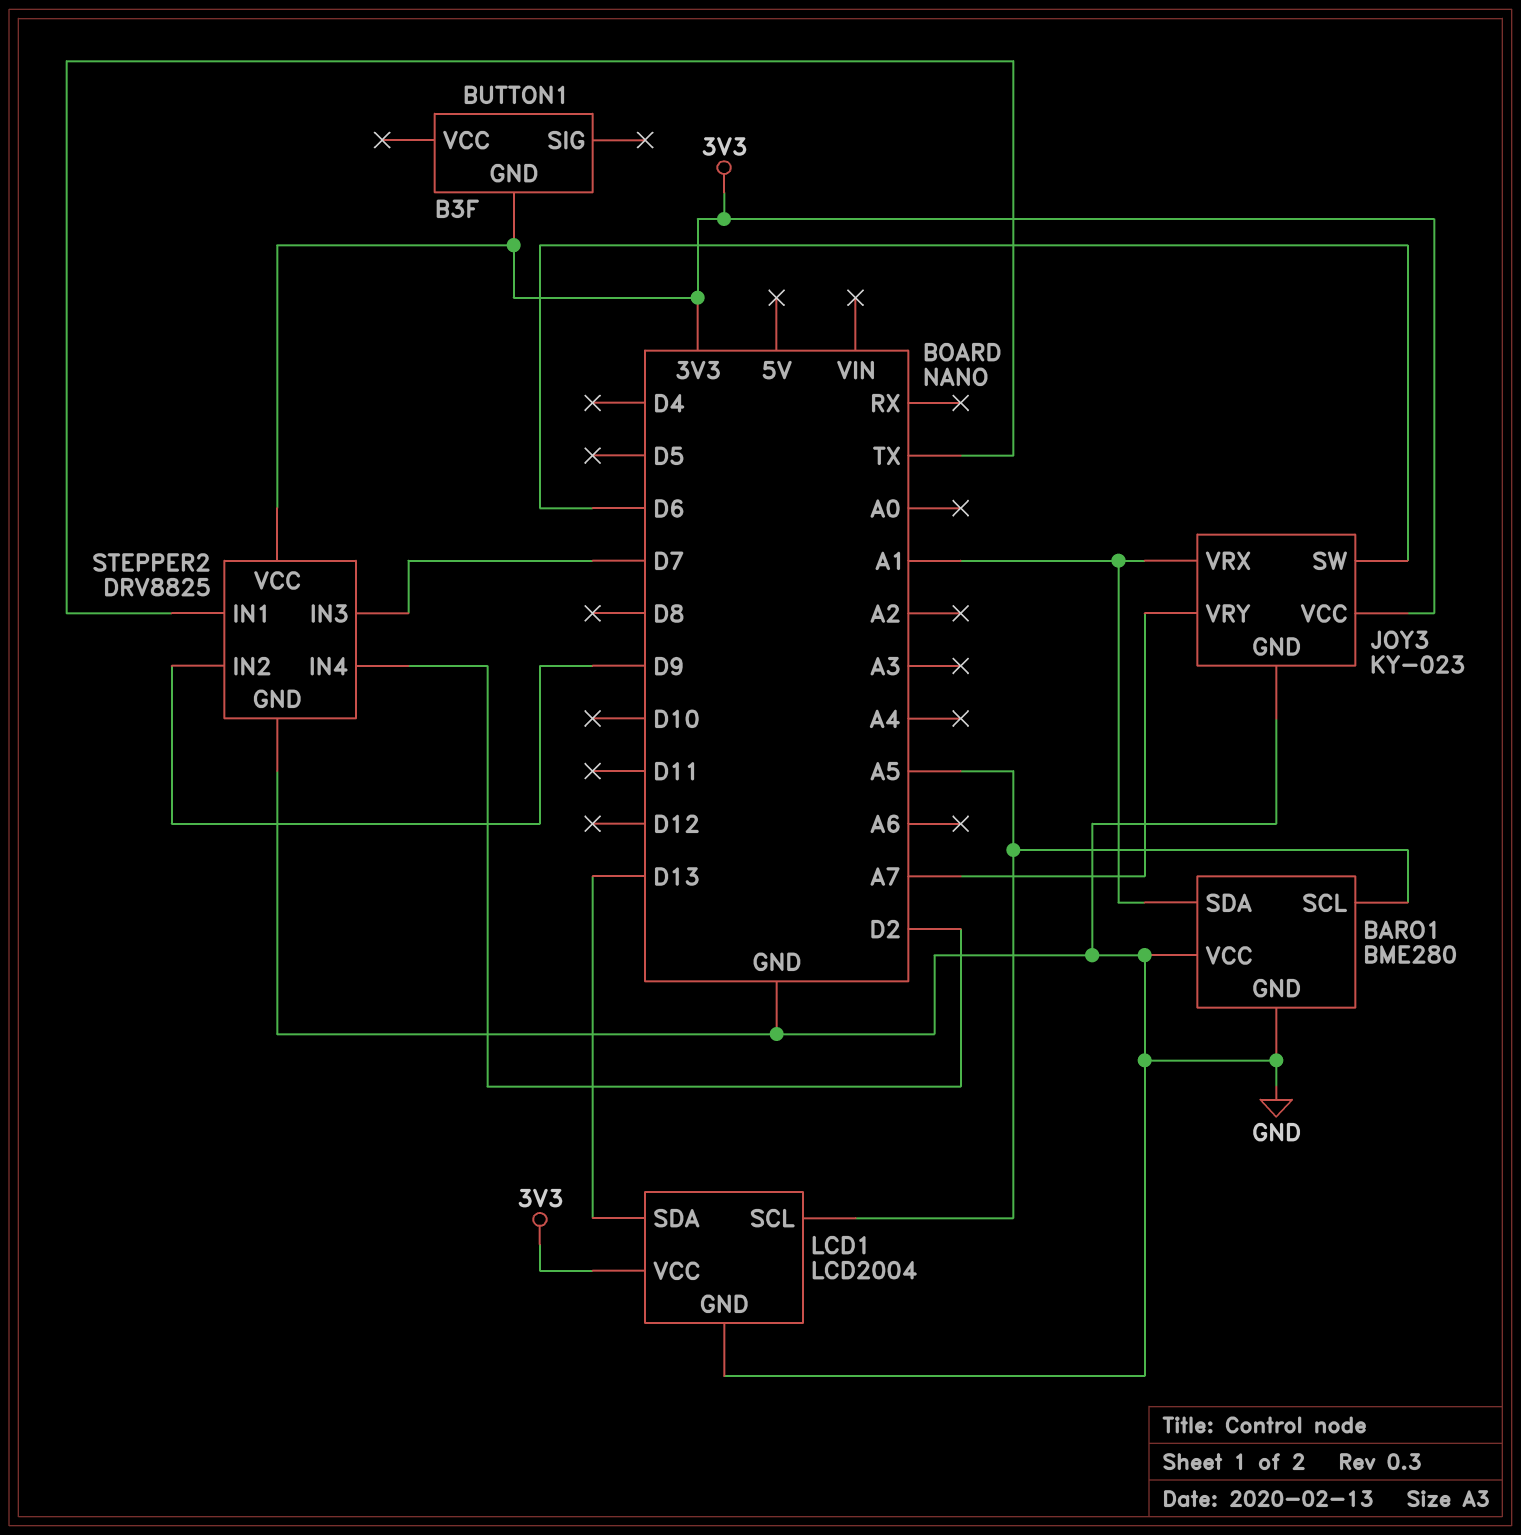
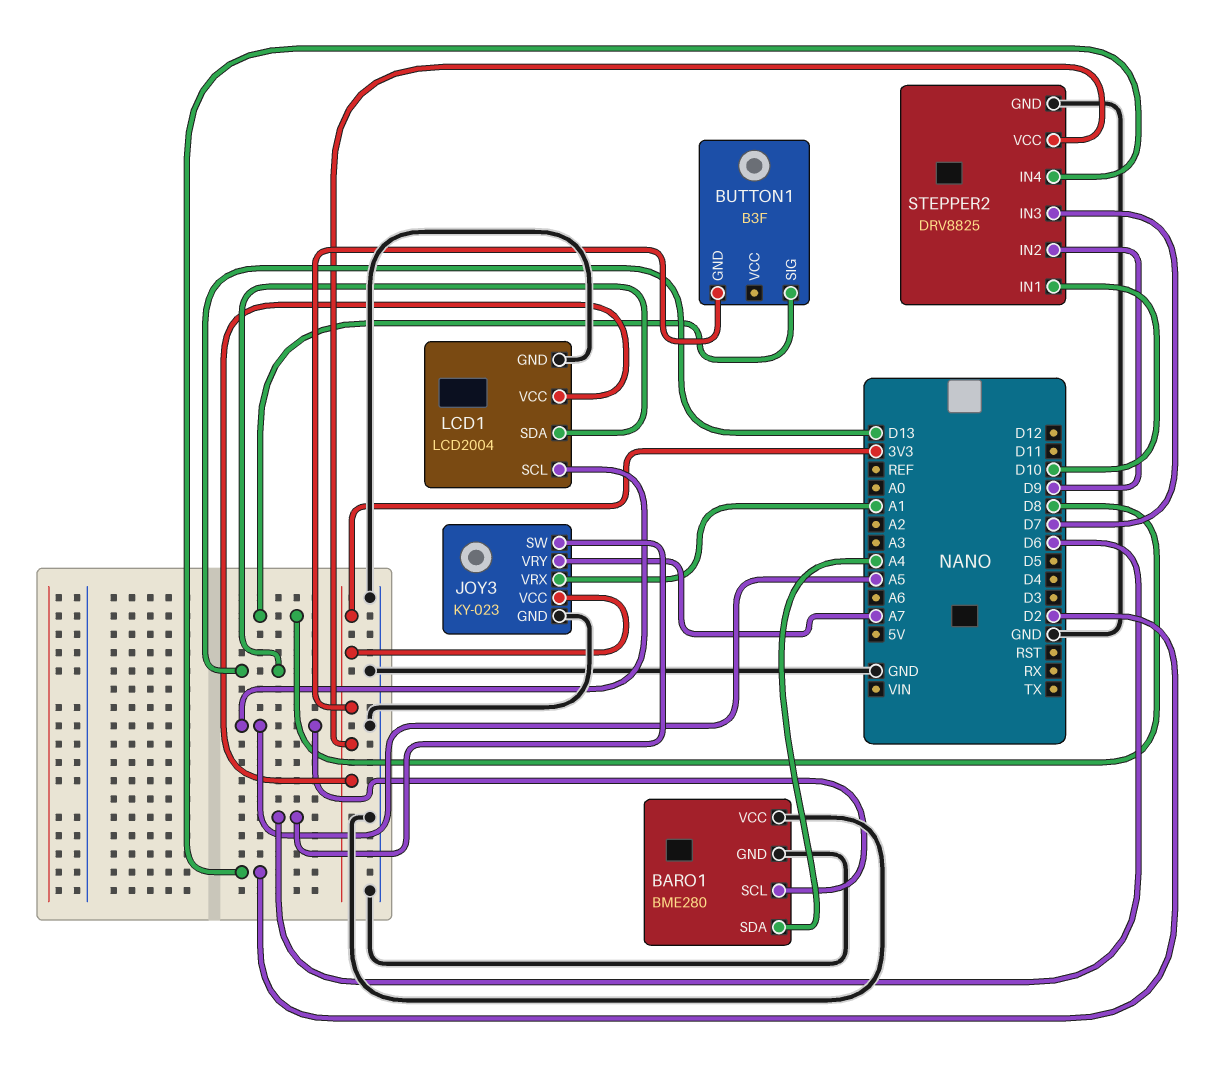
BARO1 pin SDA: A1 -> A4
BUTTON1 pin SIG: none -> D8
STEPPER2 pin IN1: TX -> D10

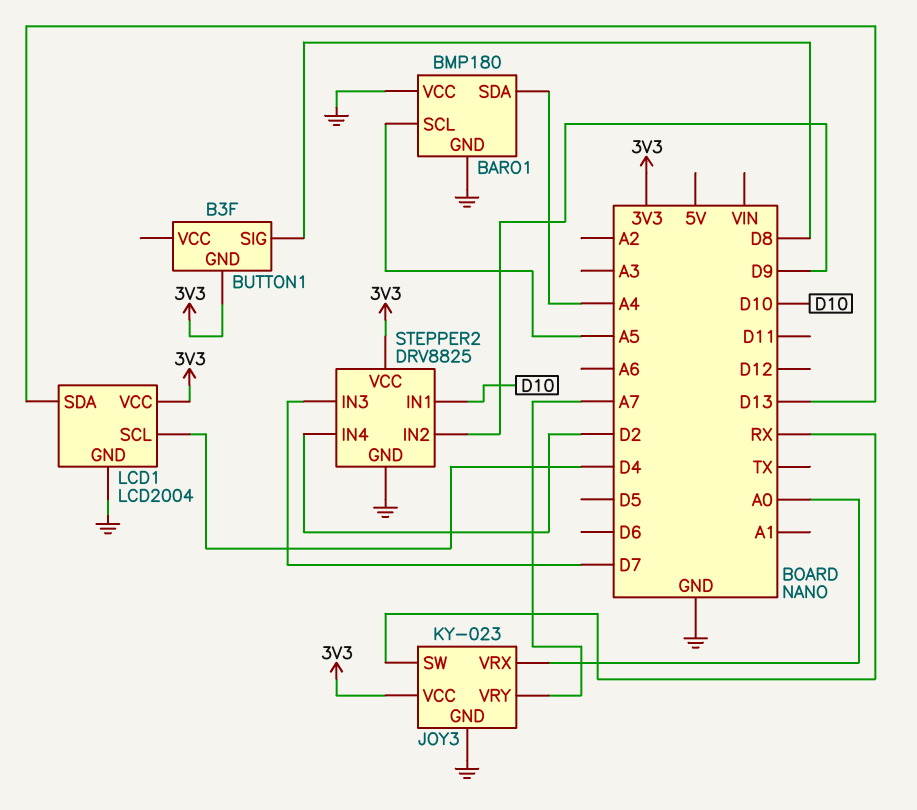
BARO1: BME280 -> BMP180
JOY3 pin SW: D6 -> RX
JOY3 pin VRX: A1 -> A0
LCD1 pin SCL: A5 -> D4

